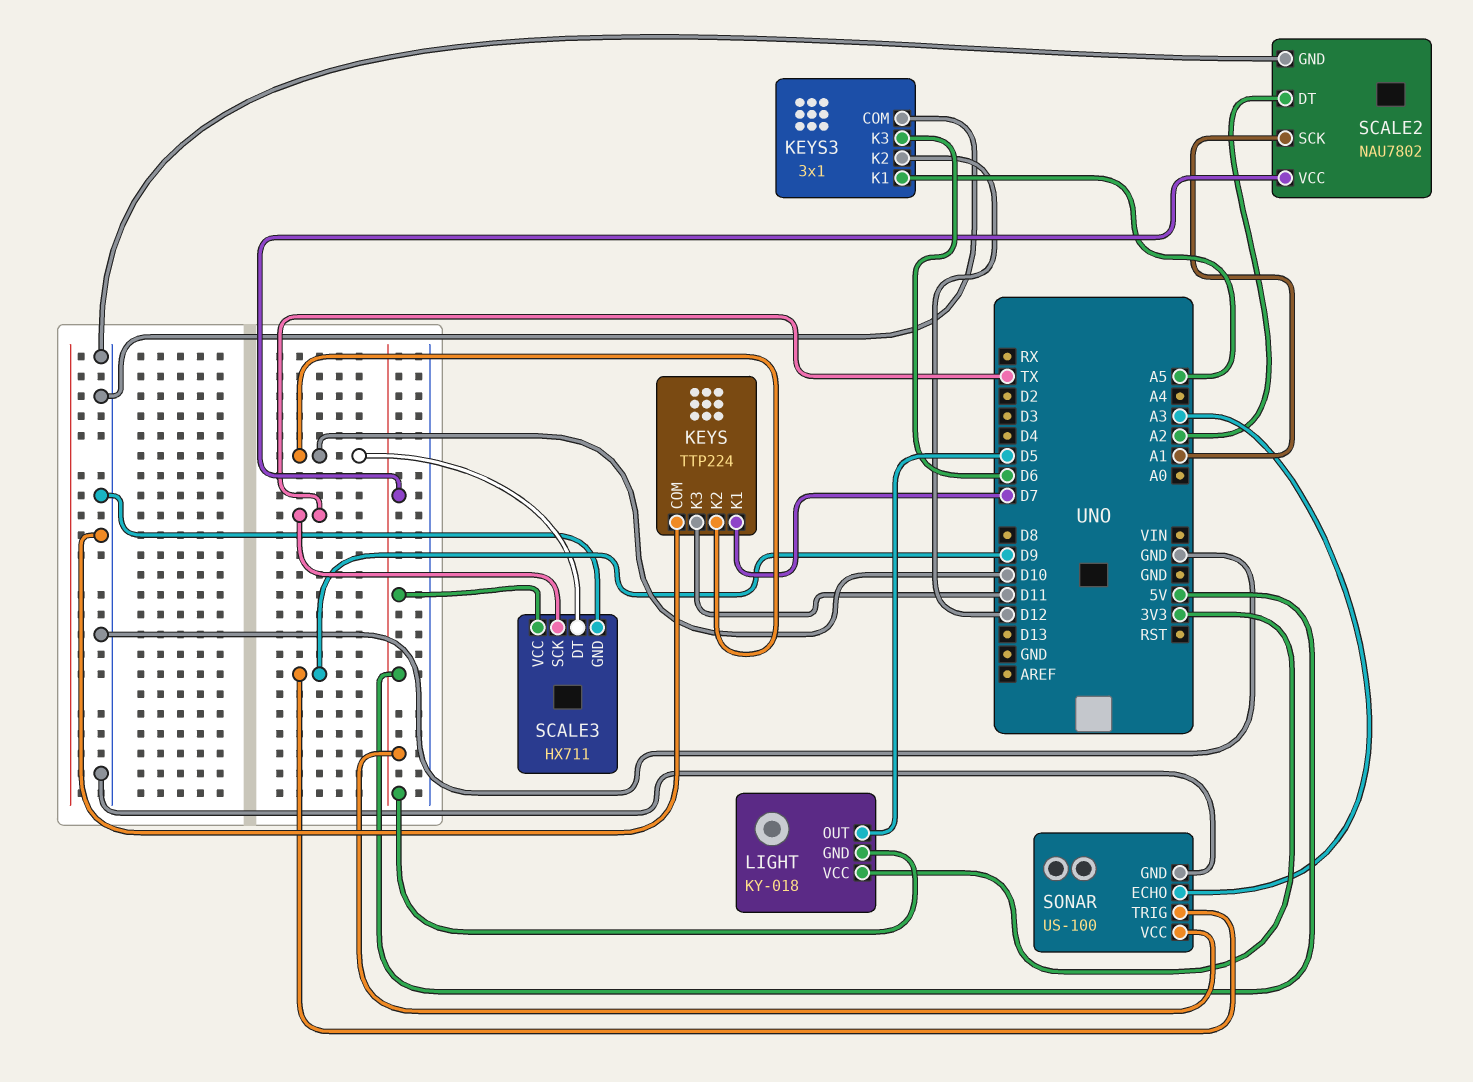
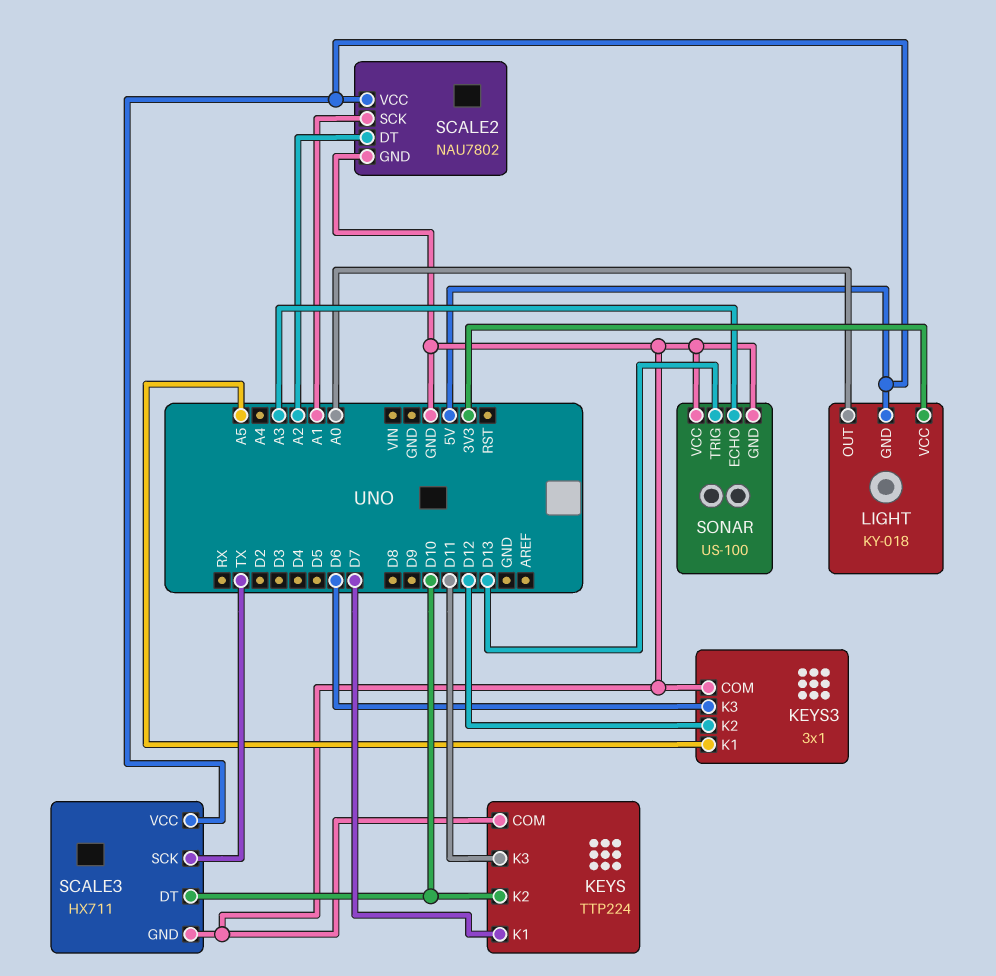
LIGHT pin OUT: D5 -> A0
SONAR pin TRIG: D9 -> D13
SONAR pin VCC: 5V -> GND

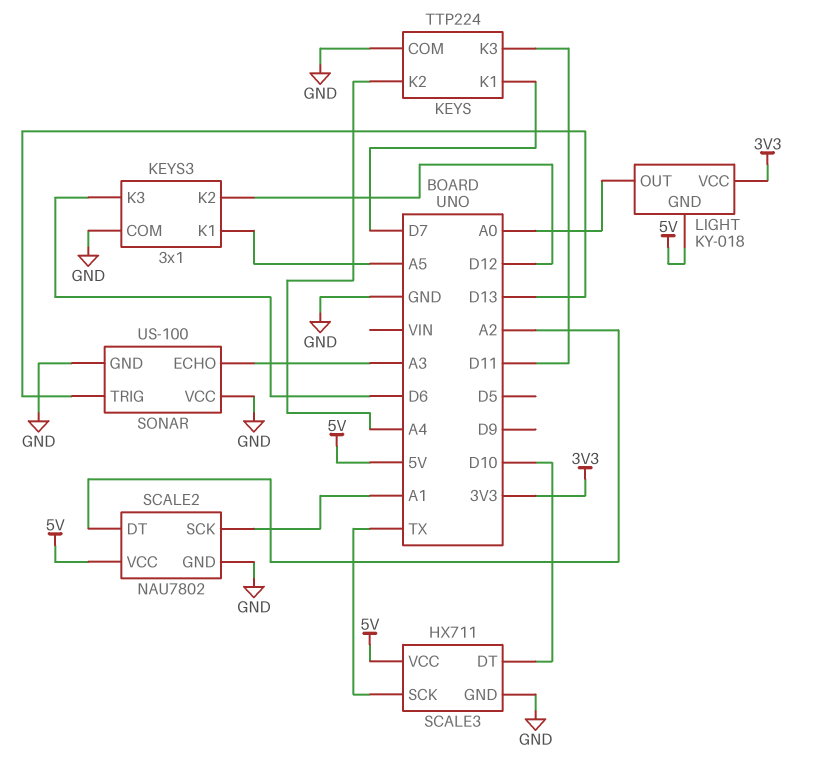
KEYS pin K2: D10 -> A4

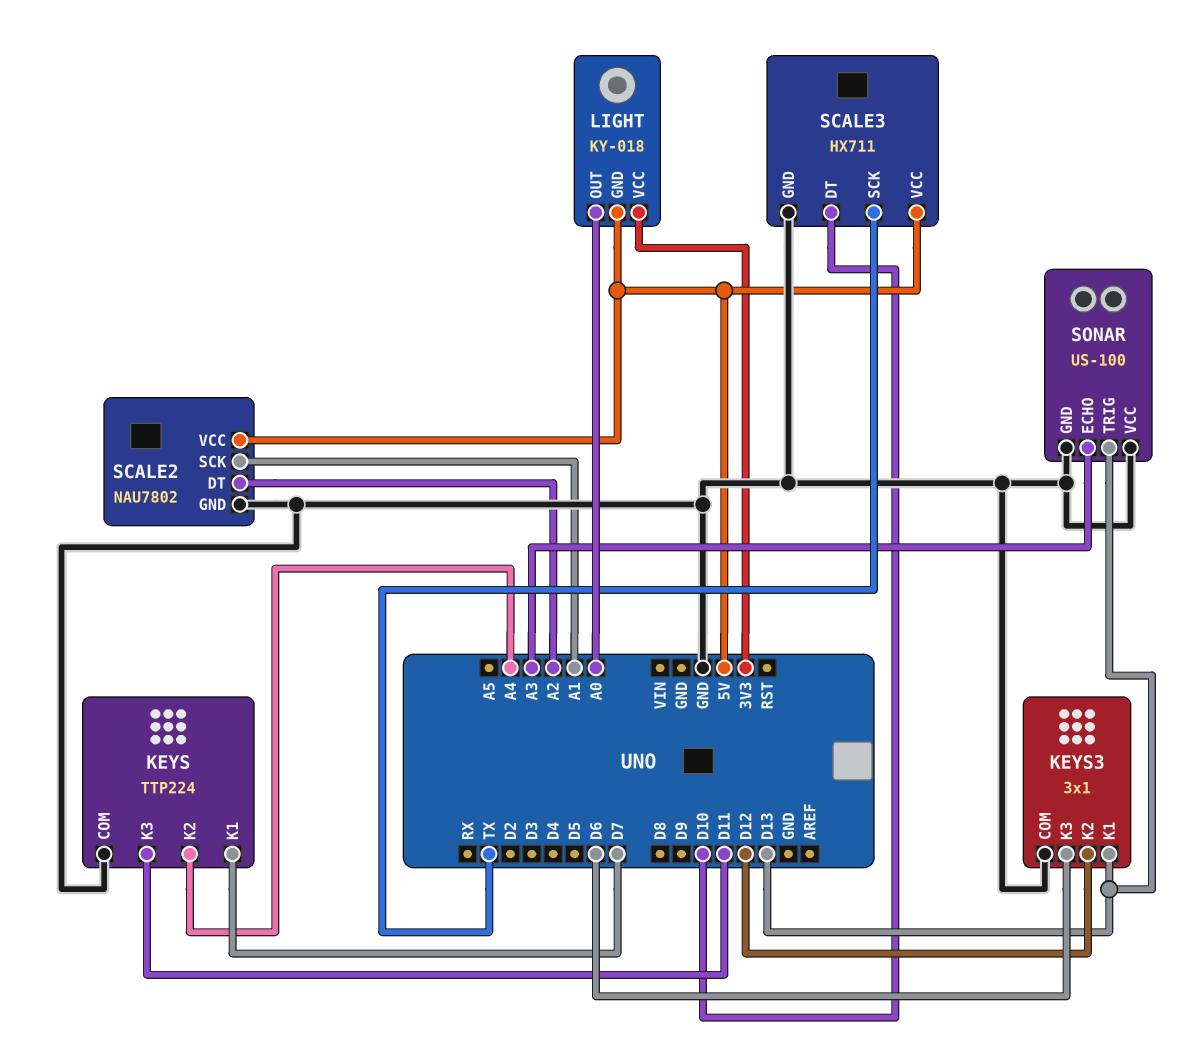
KEYS3 pin K1: A5 -> D13

